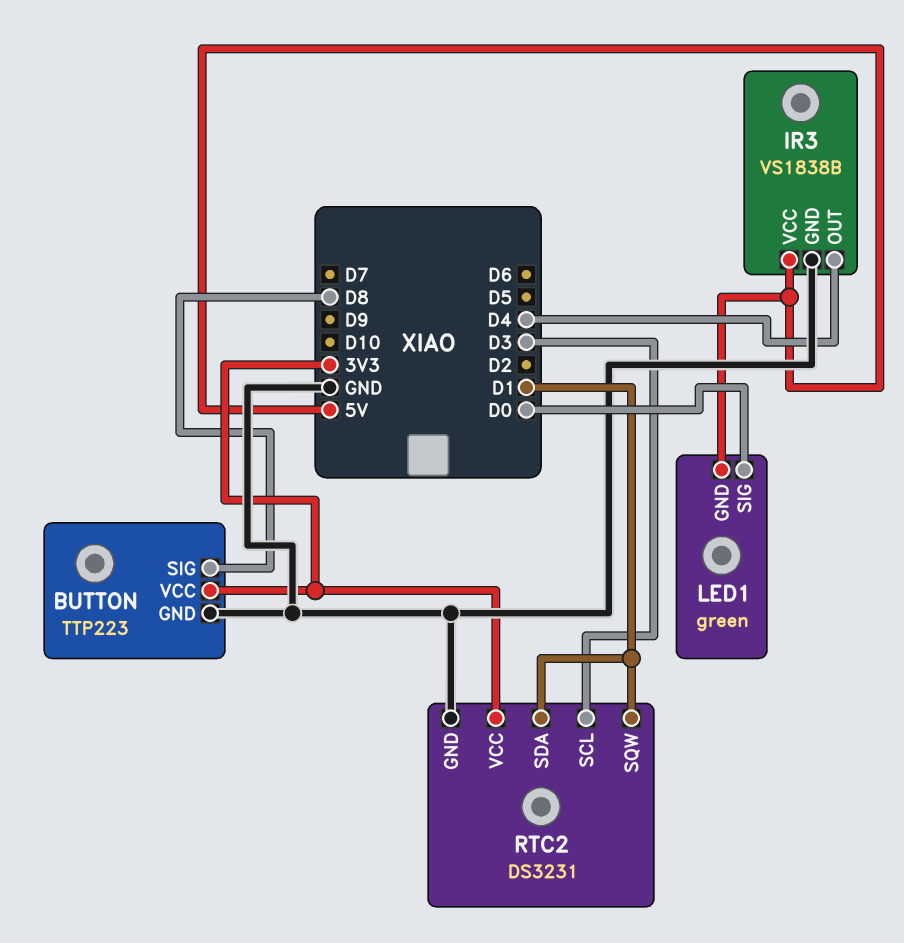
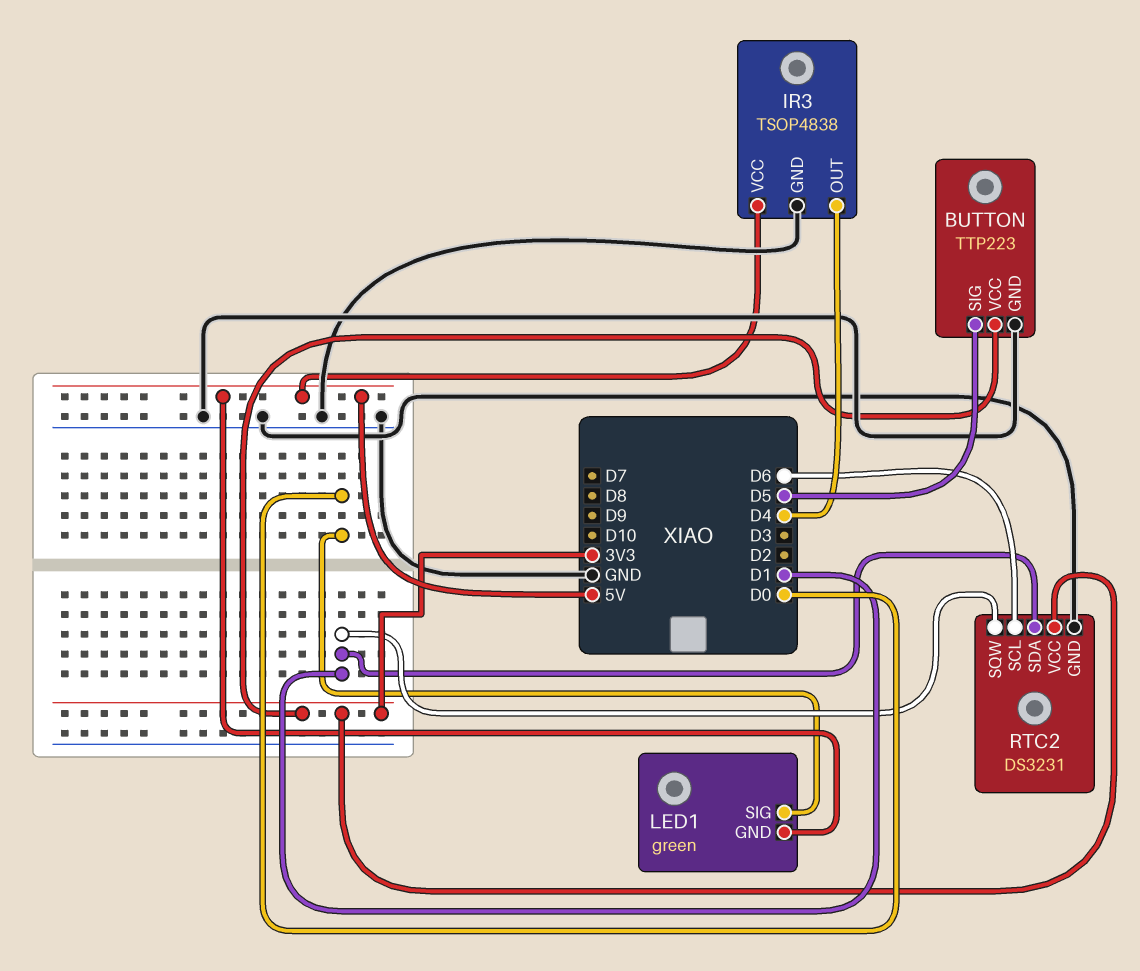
BUTTON pin SIG: D8 -> D5
IR3: VS1838B -> TSOP4838
RTC2 pin SCL: D3 -> D6

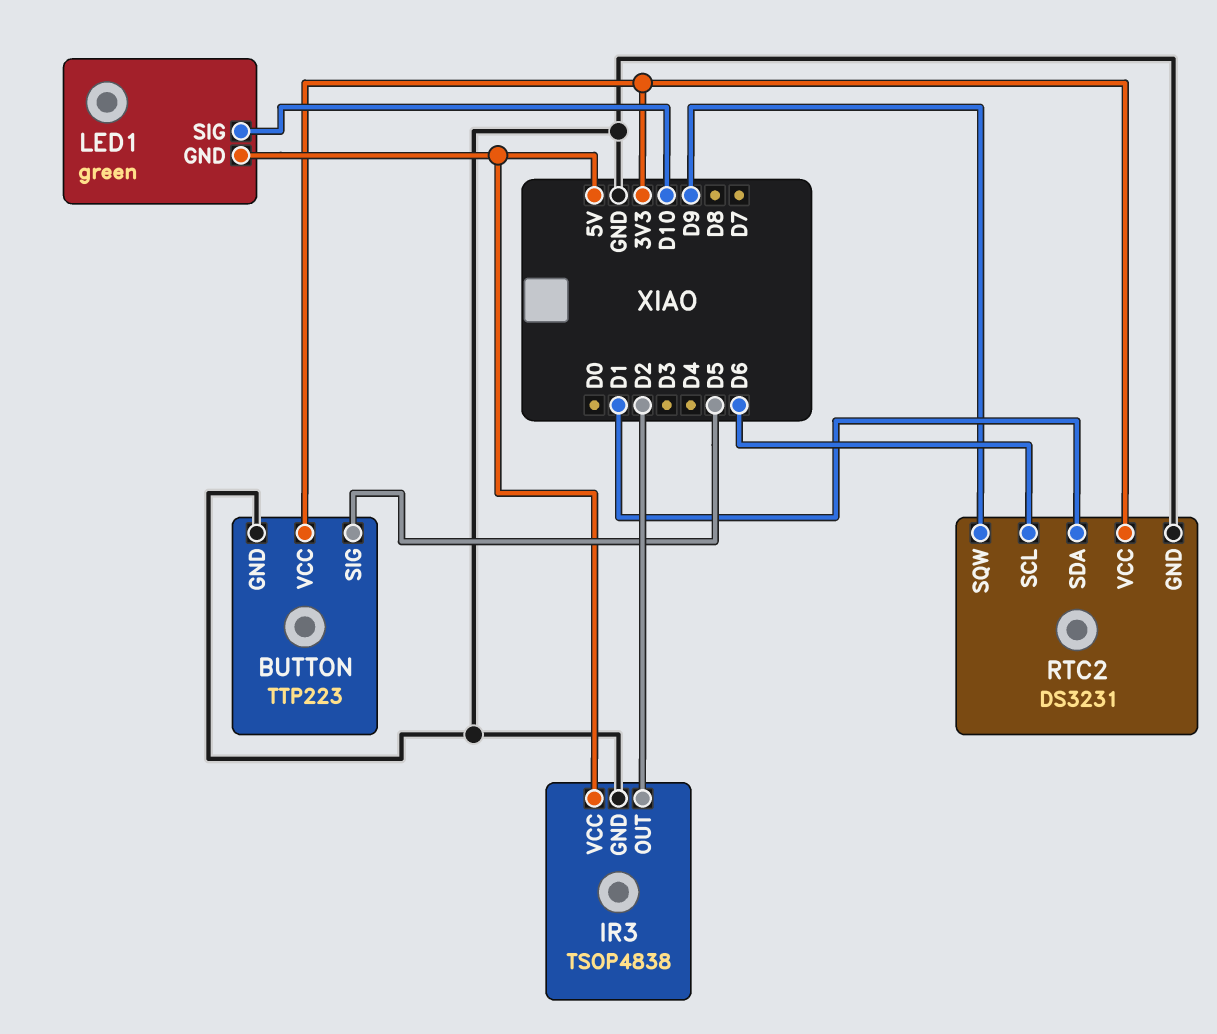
IR3 pin OUT: D4 -> D2
LED1 pin SIG: D0 -> D10
RTC2 pin SQW: D1 -> D9

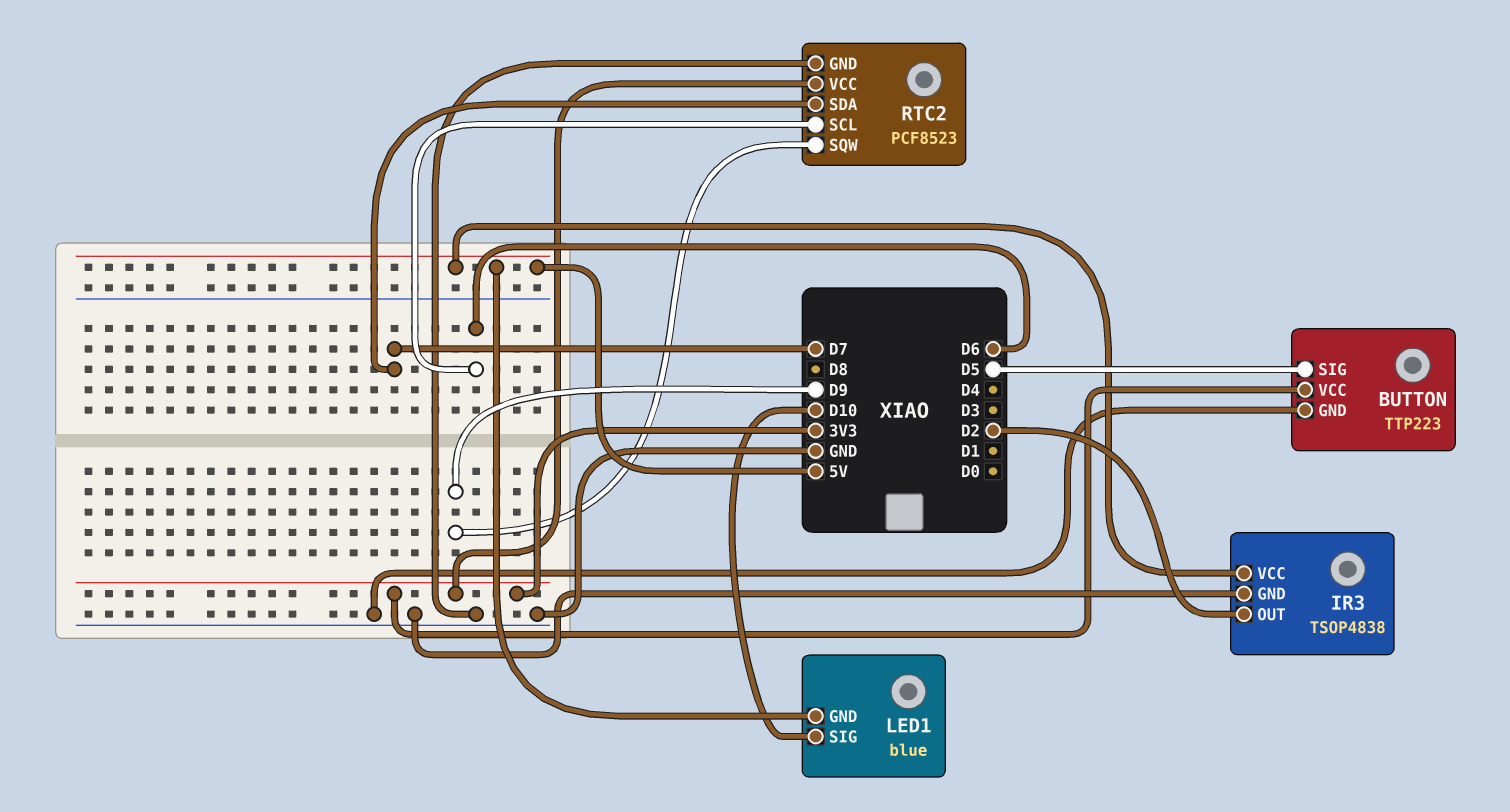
LED1: green -> blue
RTC2: DS3231 -> PCF8523
RTC2 pin SDA: D1 -> D7

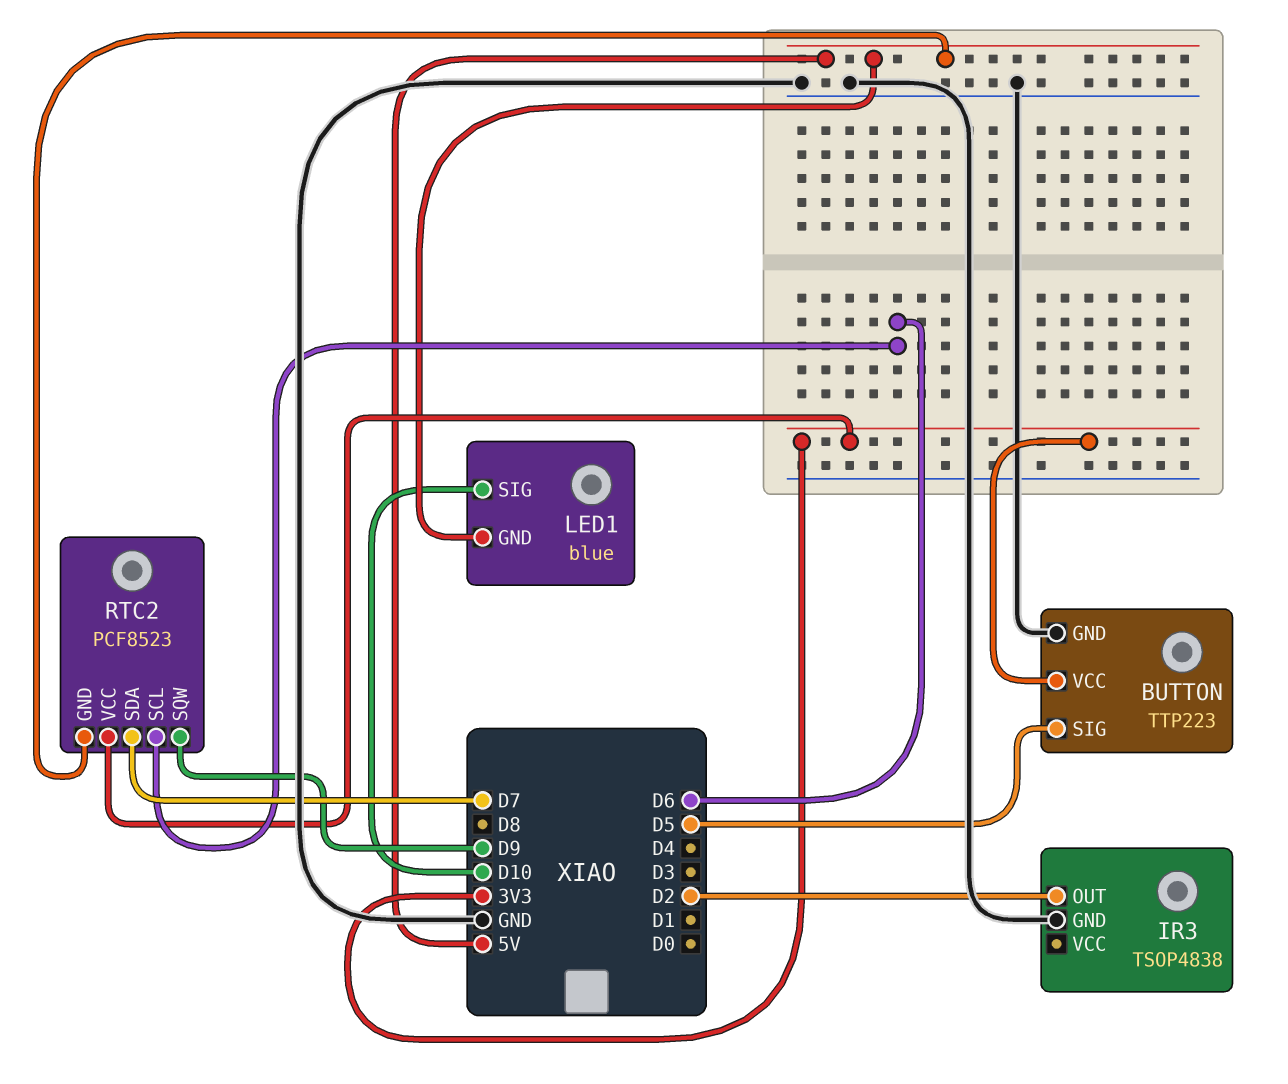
IR3 pin VCC: 5V -> none
RTC2 pin GND: GND -> 5V

